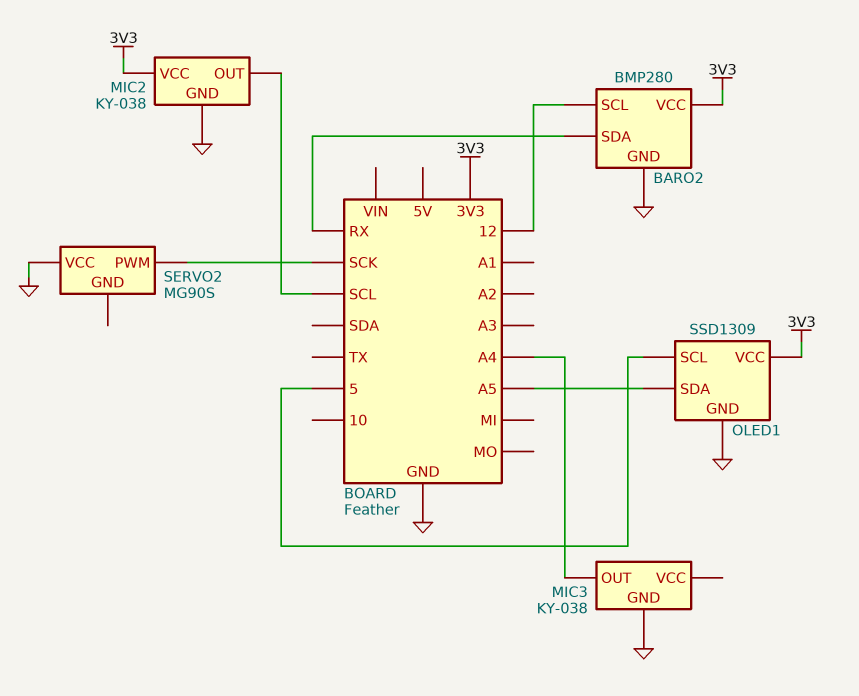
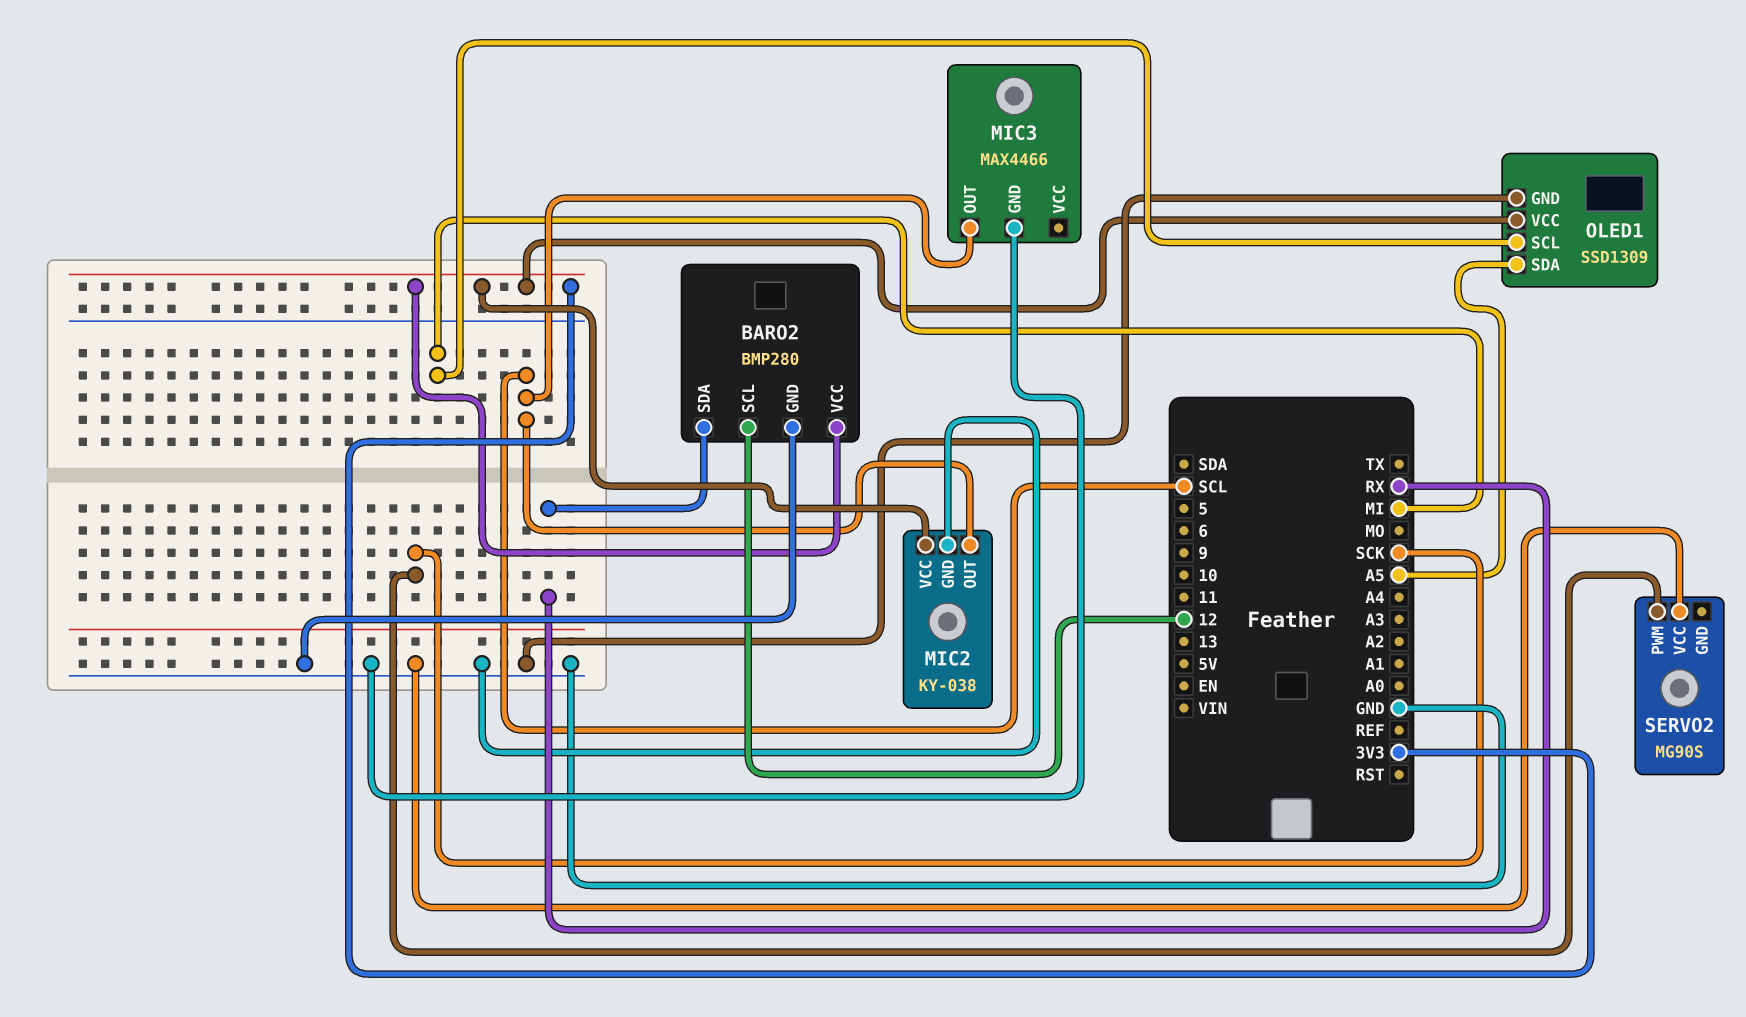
MIC3: KY-038 -> MAX4466
MIC3 pin OUT: A4 -> SCL
OLED1 pin SCL: 5 -> MI

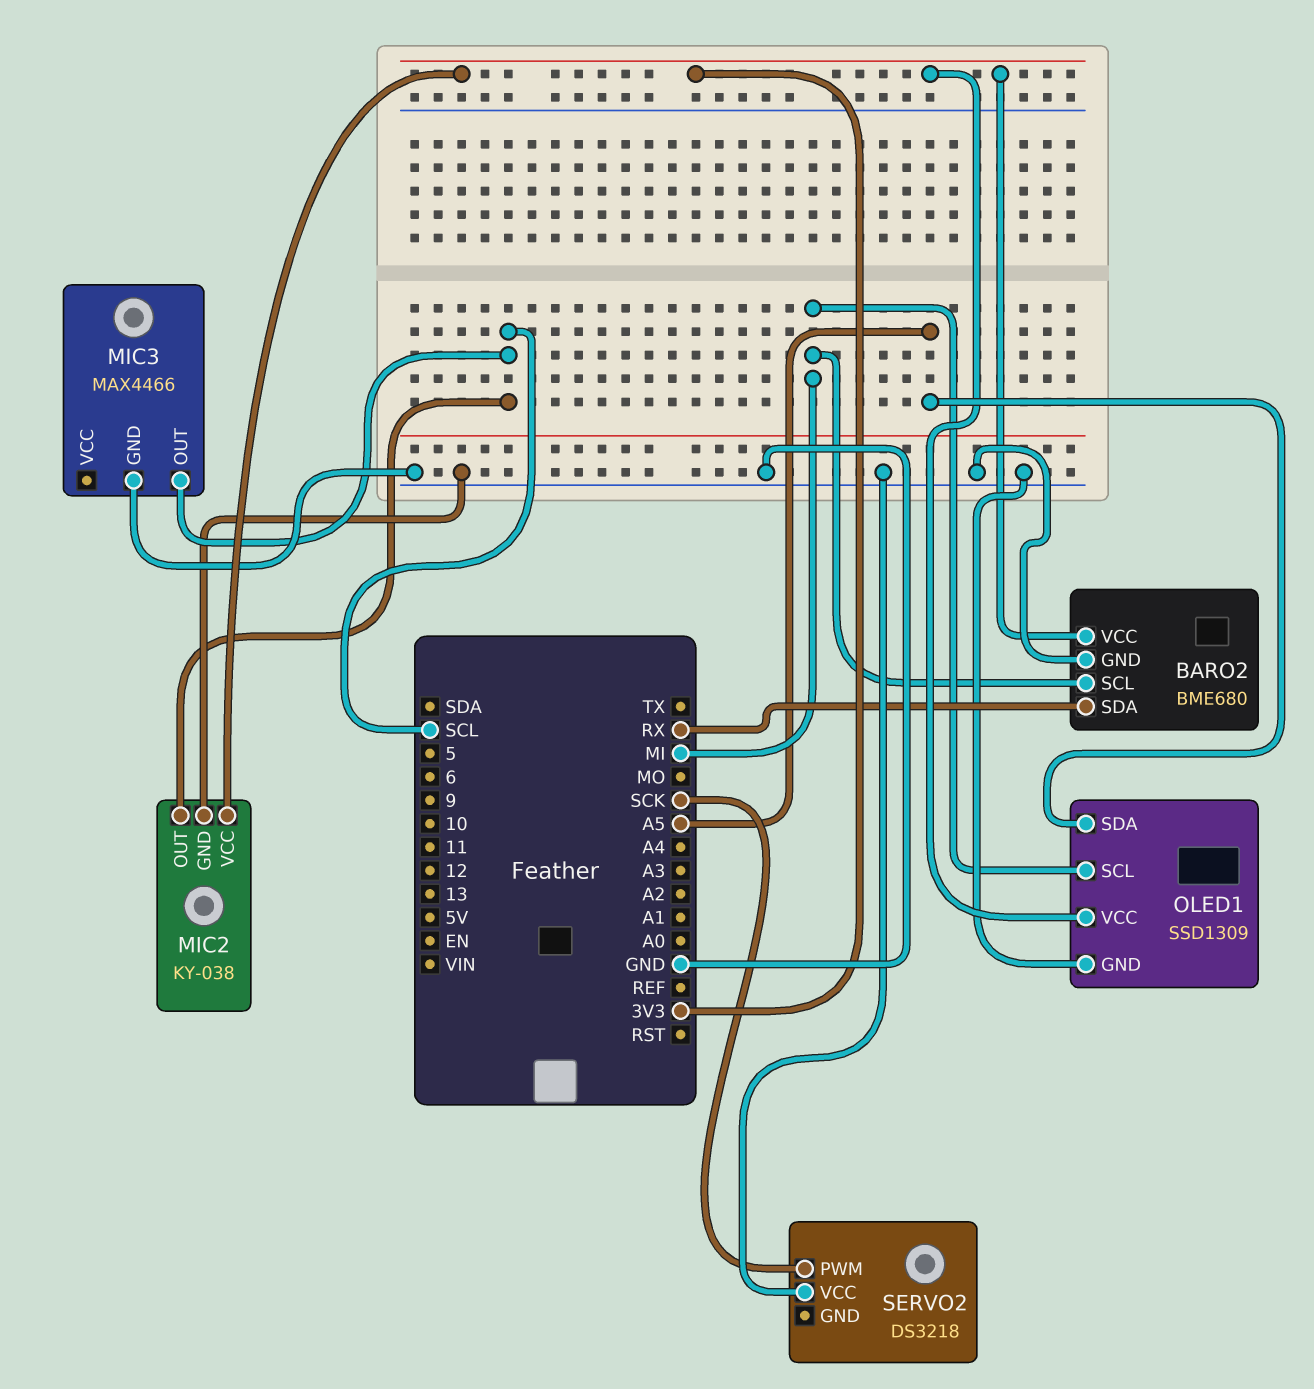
BARO2: BMP280 -> BME680
BARO2 pin SCL: 12 -> MI
SERVO2: MG90S -> DS3218

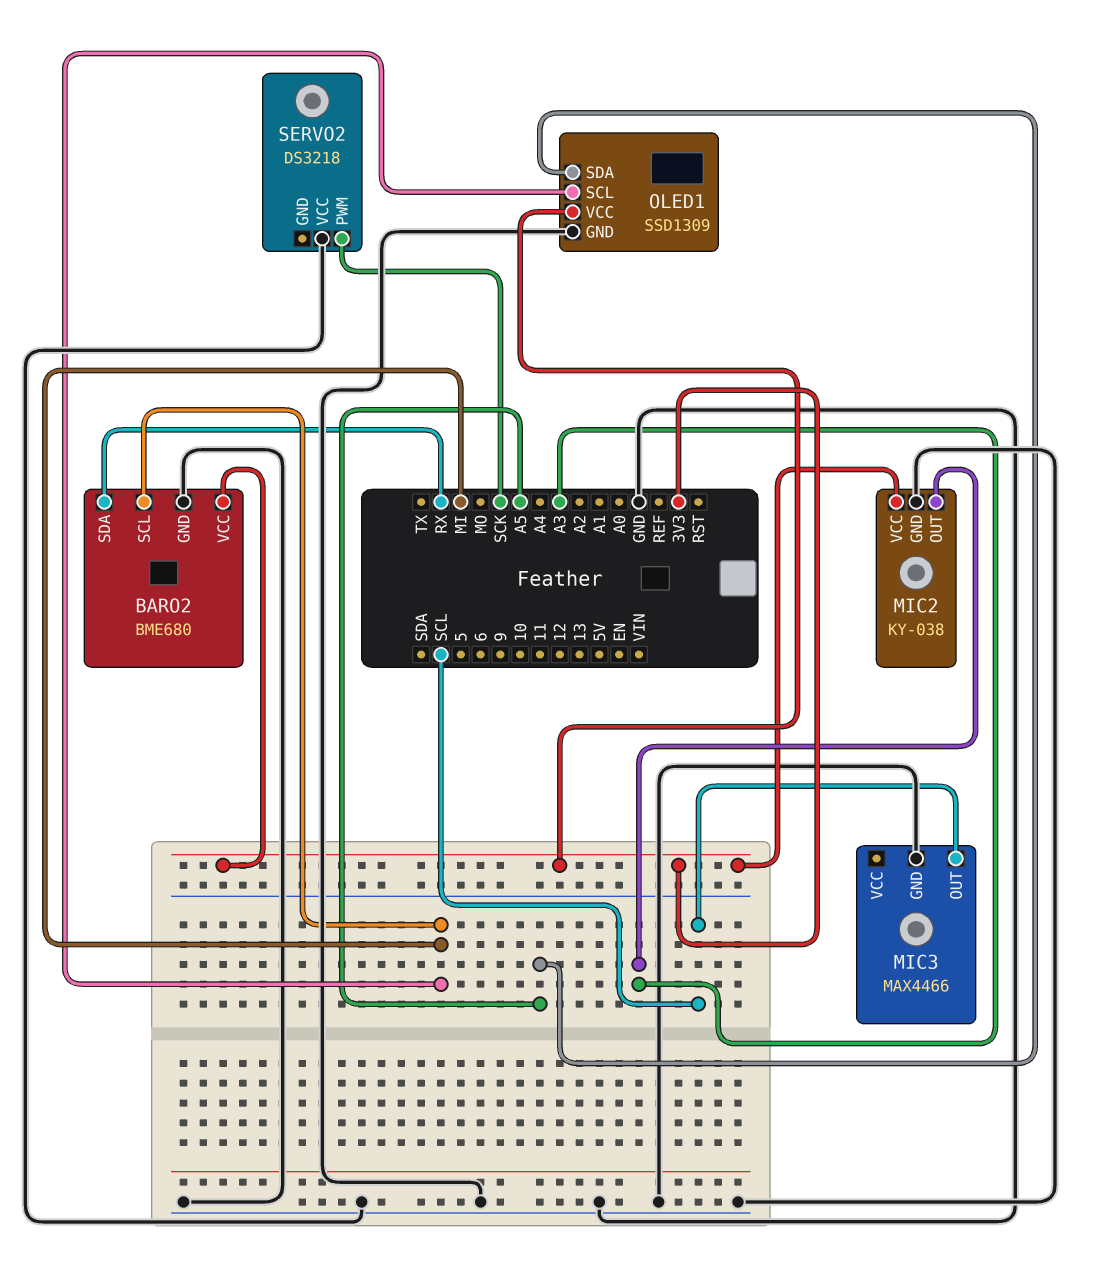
MIC2 pin OUT: SCL -> A3

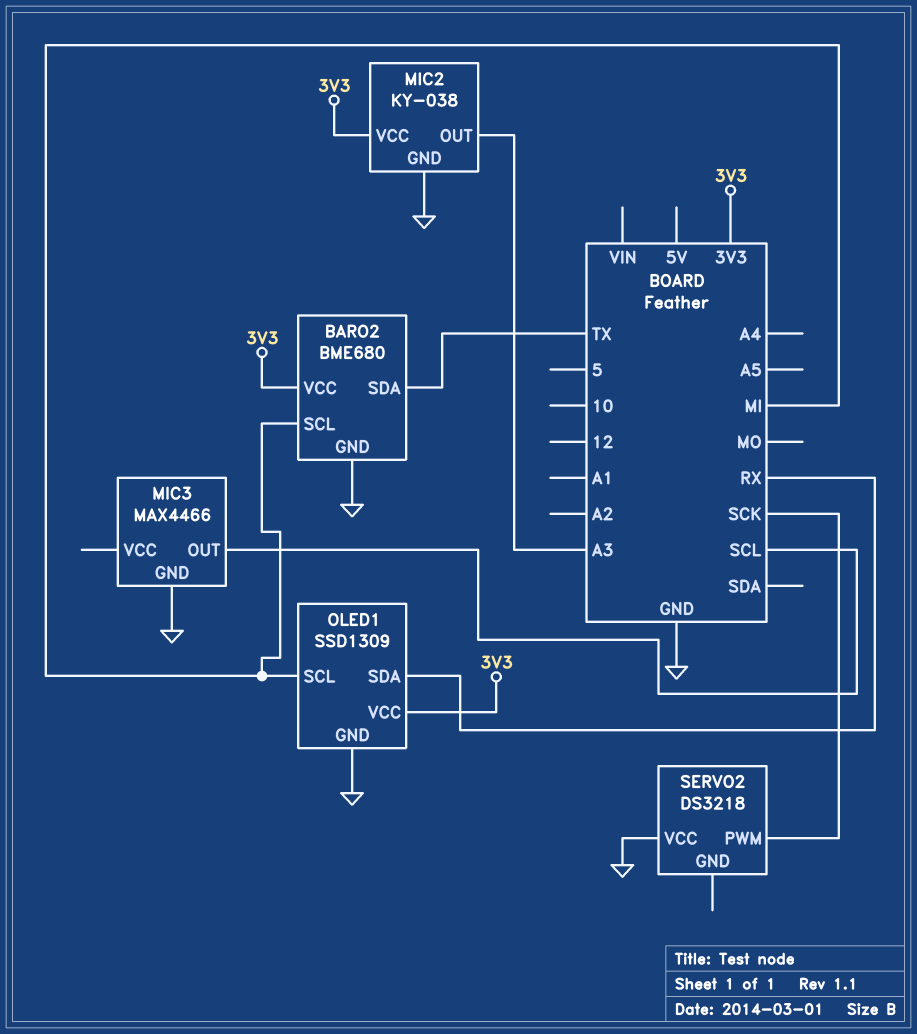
BARO2 pin SDA: RX -> TX
OLED1 pin SDA: A5 -> RX

